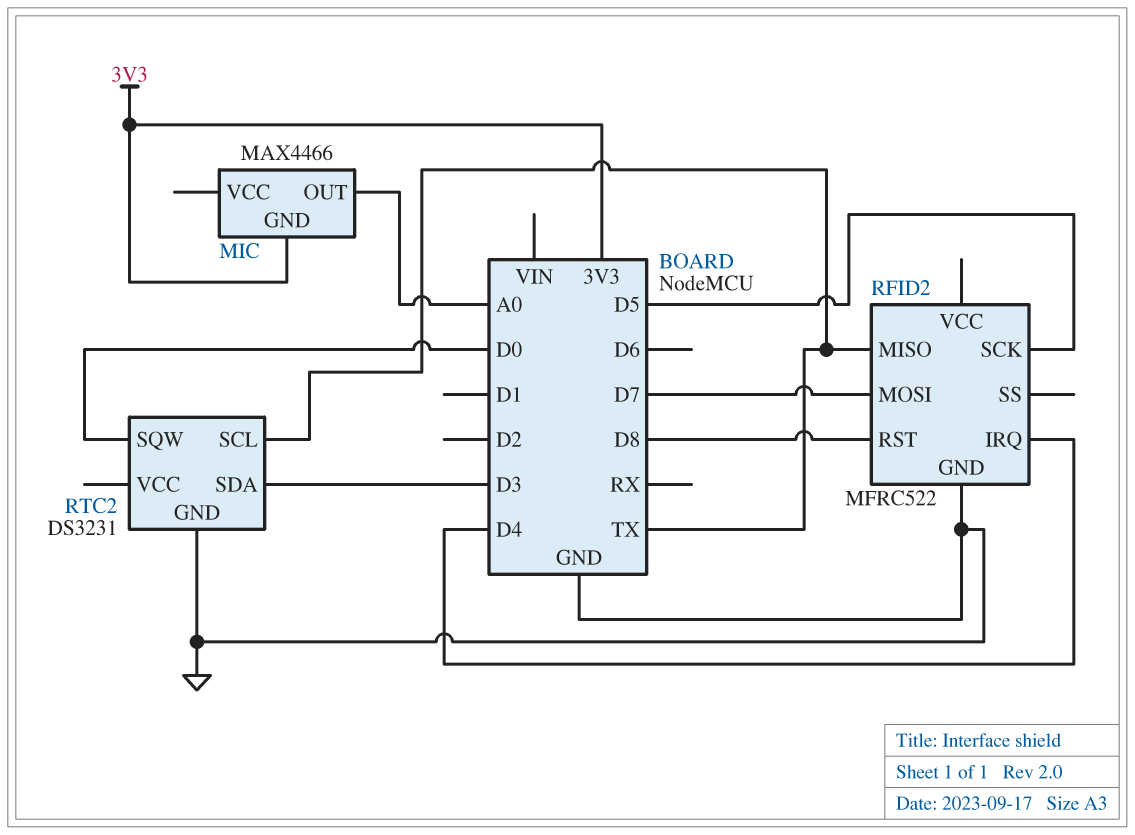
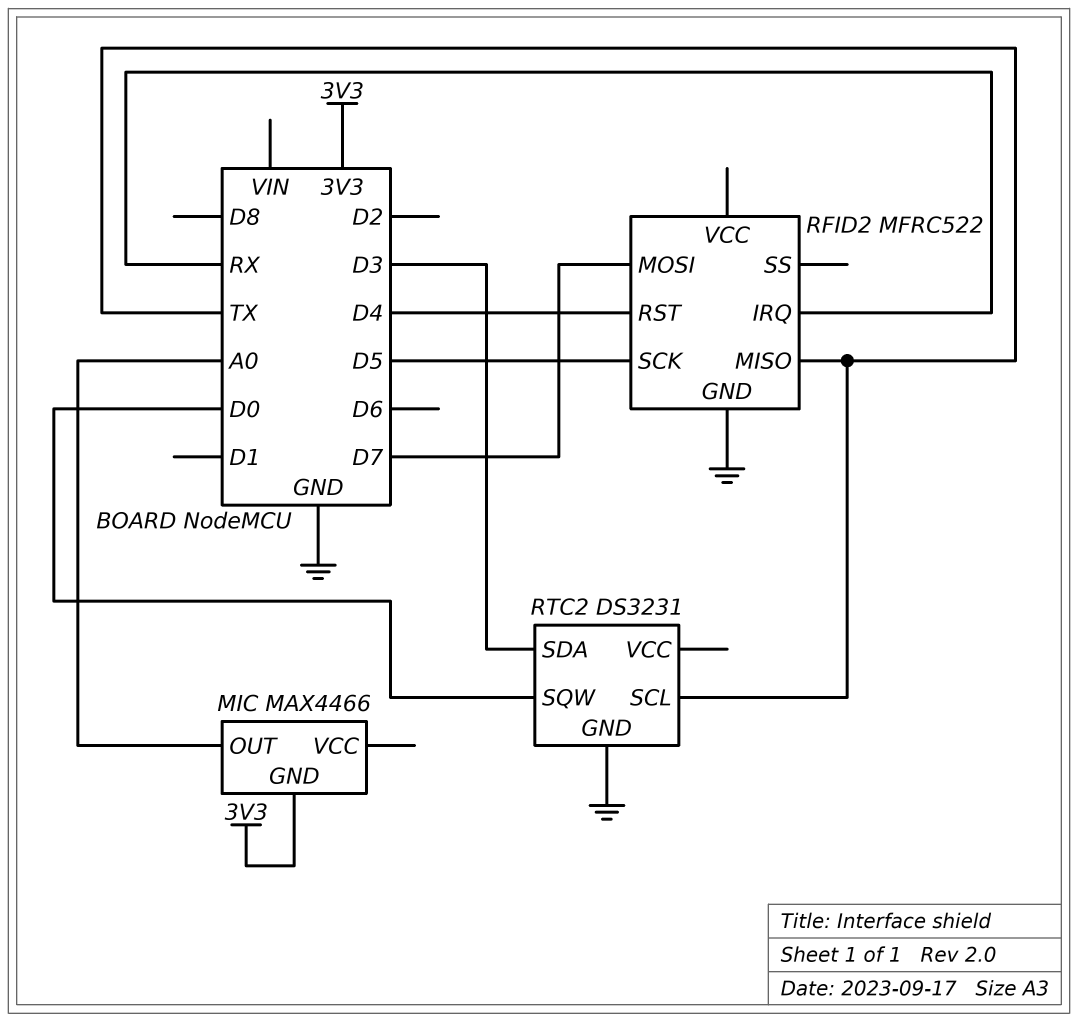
RFID2 pin IRQ: D4 -> RX
RFID2 pin RST: D8 -> D4

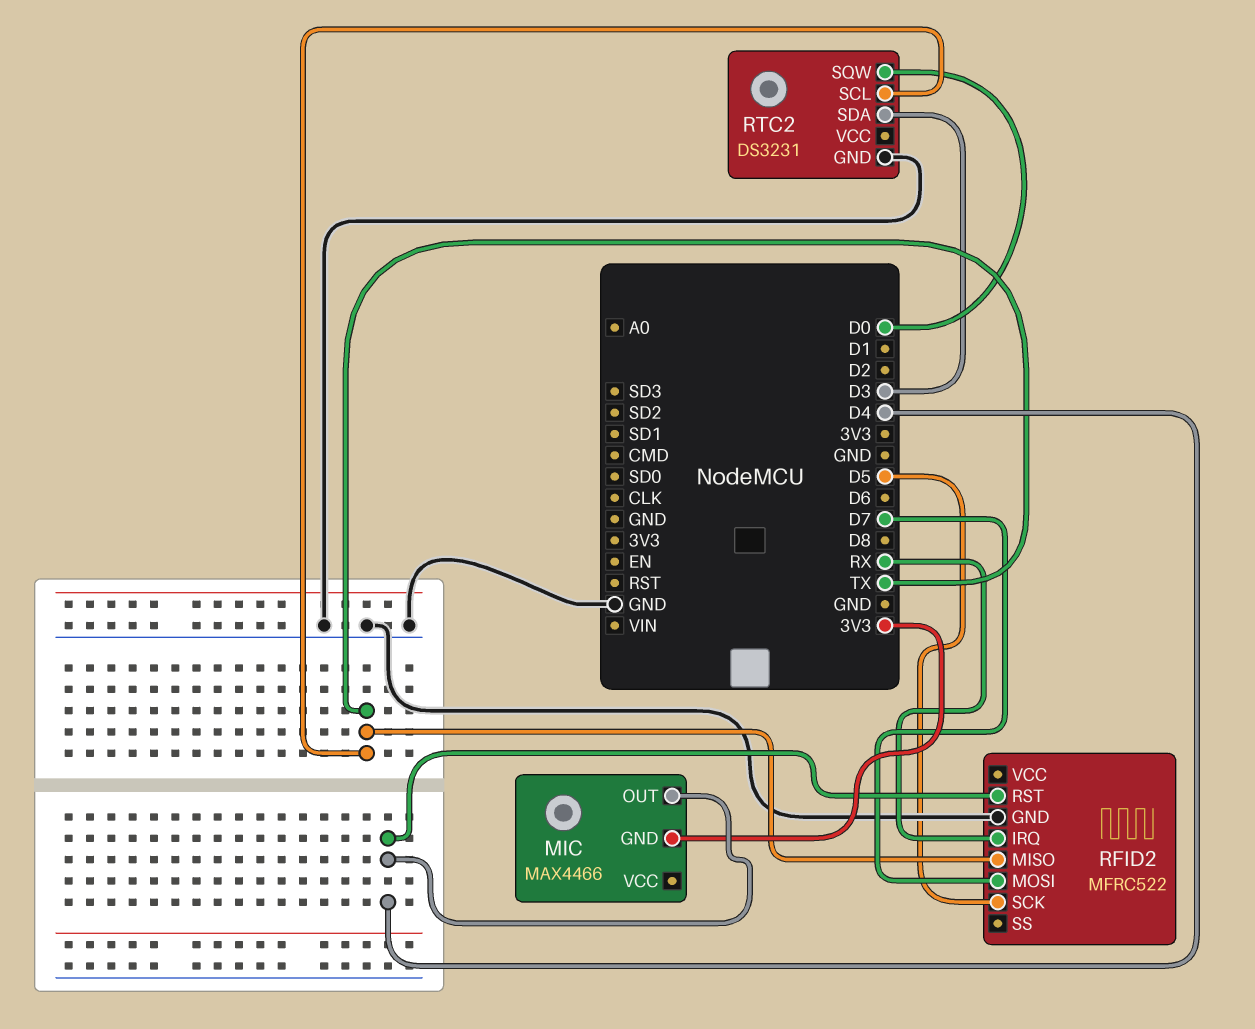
MIC pin OUT: A0 -> D4

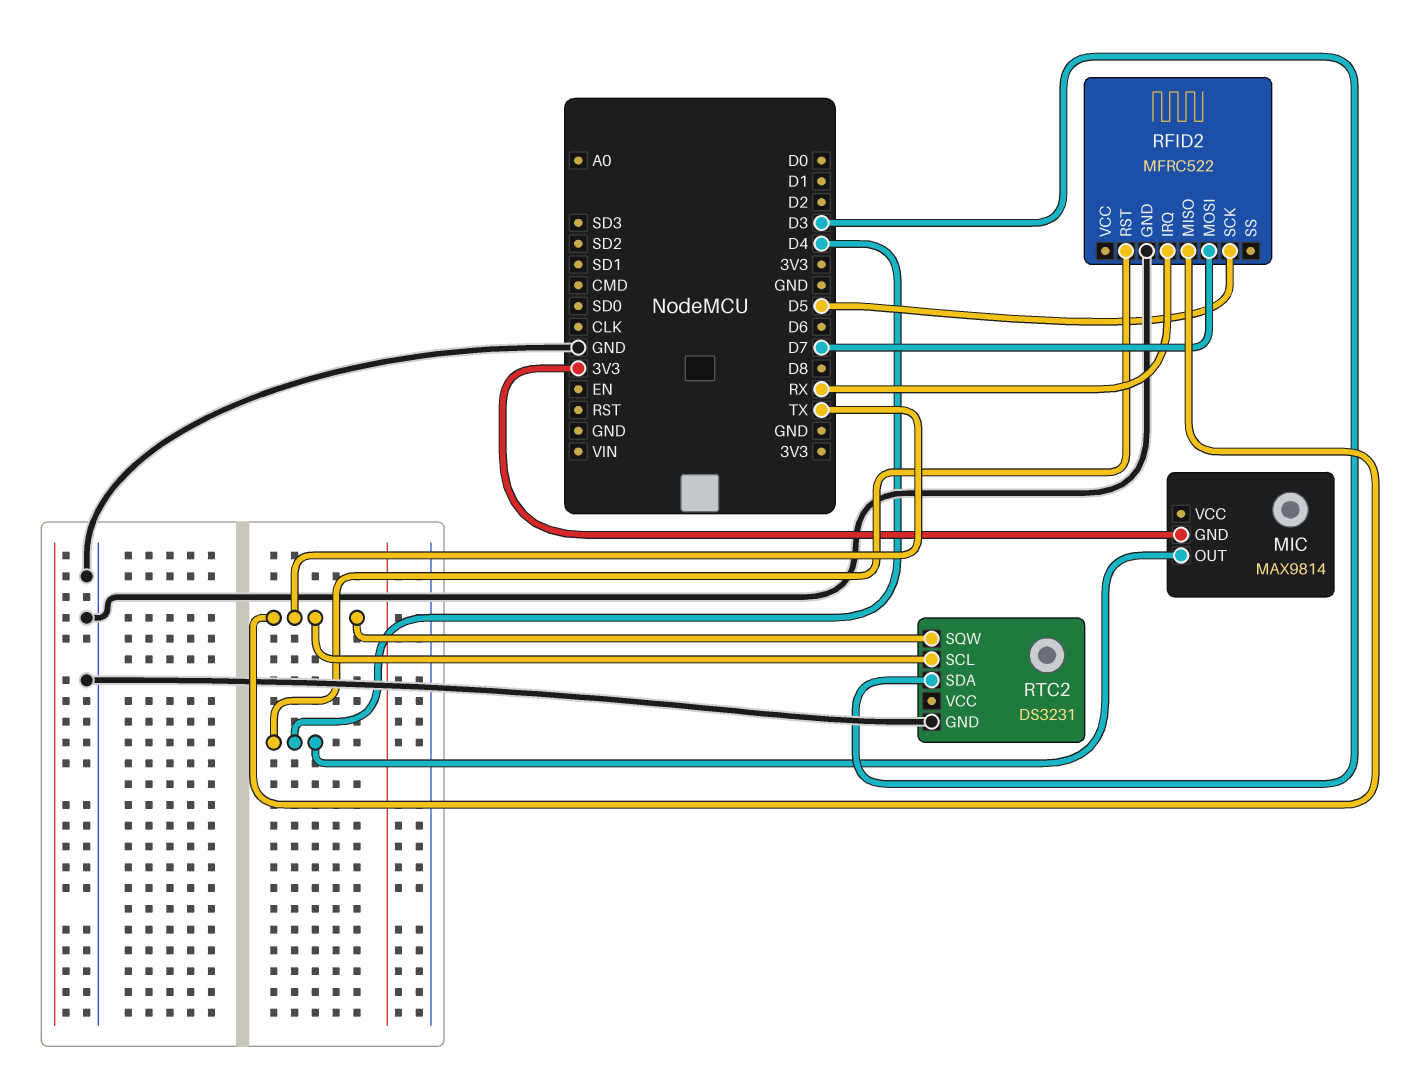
MIC: MAX4466 -> MAX9814
RTC2 pin SQW: D0 -> TX

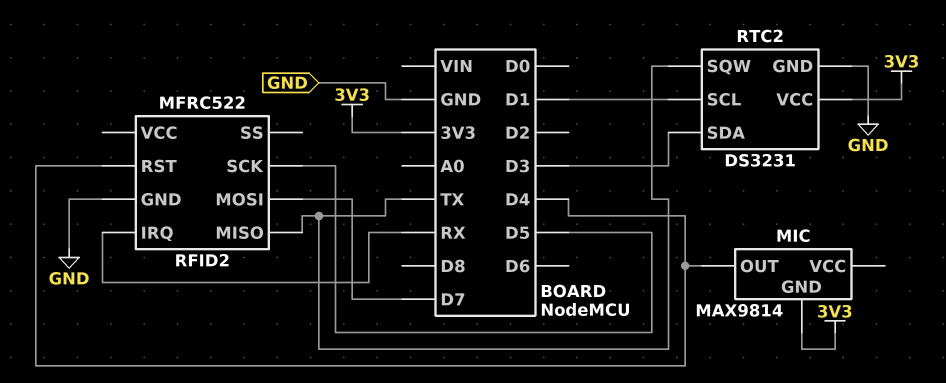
RTC2 pin SCL: TX -> D1
RTC2 pin VCC: none -> 3V3

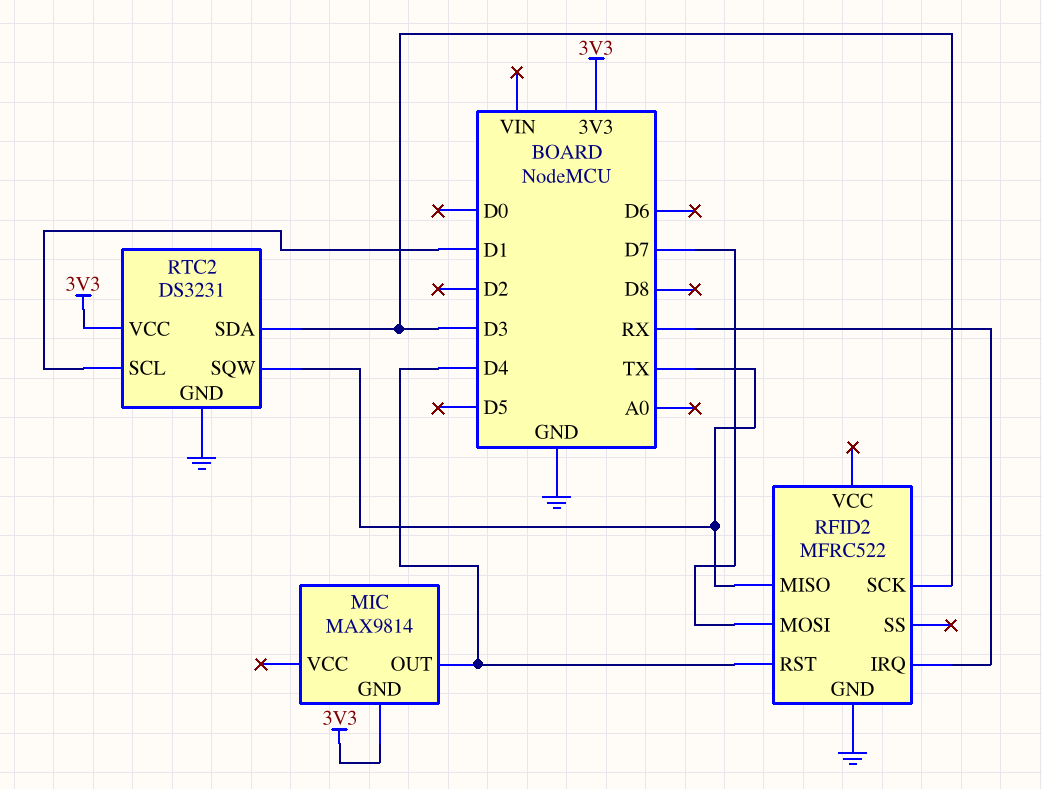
RFID2 pin SCK: D5 -> D3

